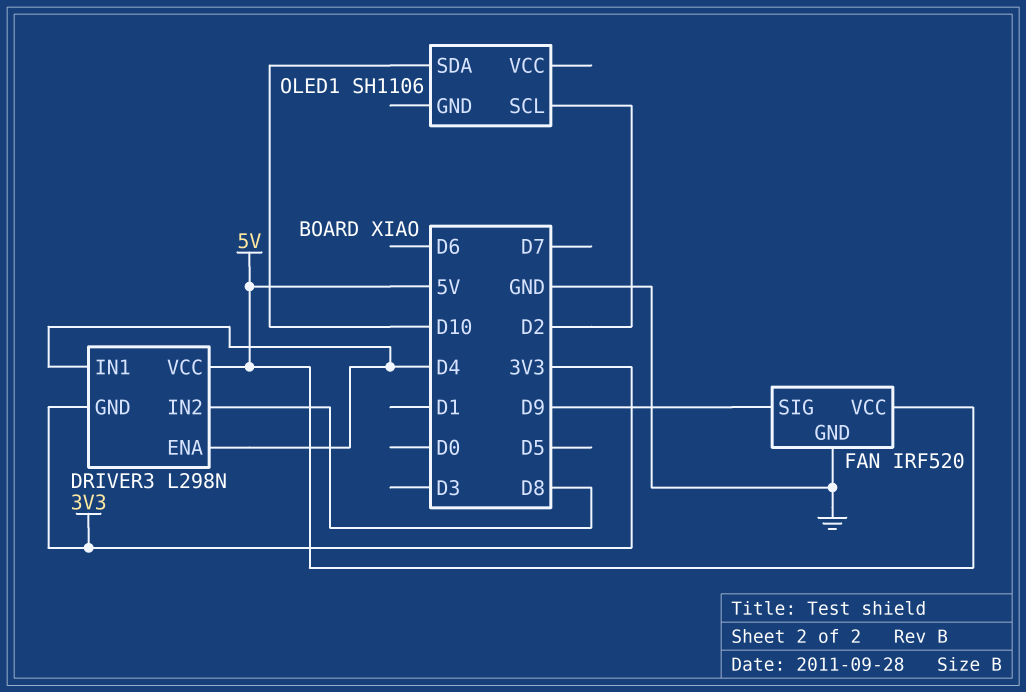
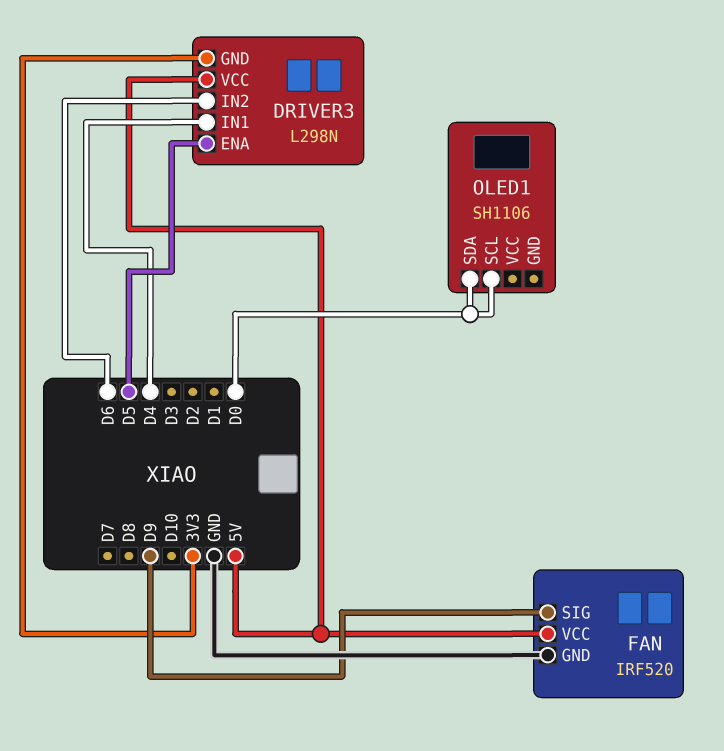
DRIVER3 pin ENA: D4 -> D5
DRIVER3 pin IN2: D8 -> D6
OLED1 pin SCL: D2 -> D0
OLED1 pin SDA: D10 -> D0

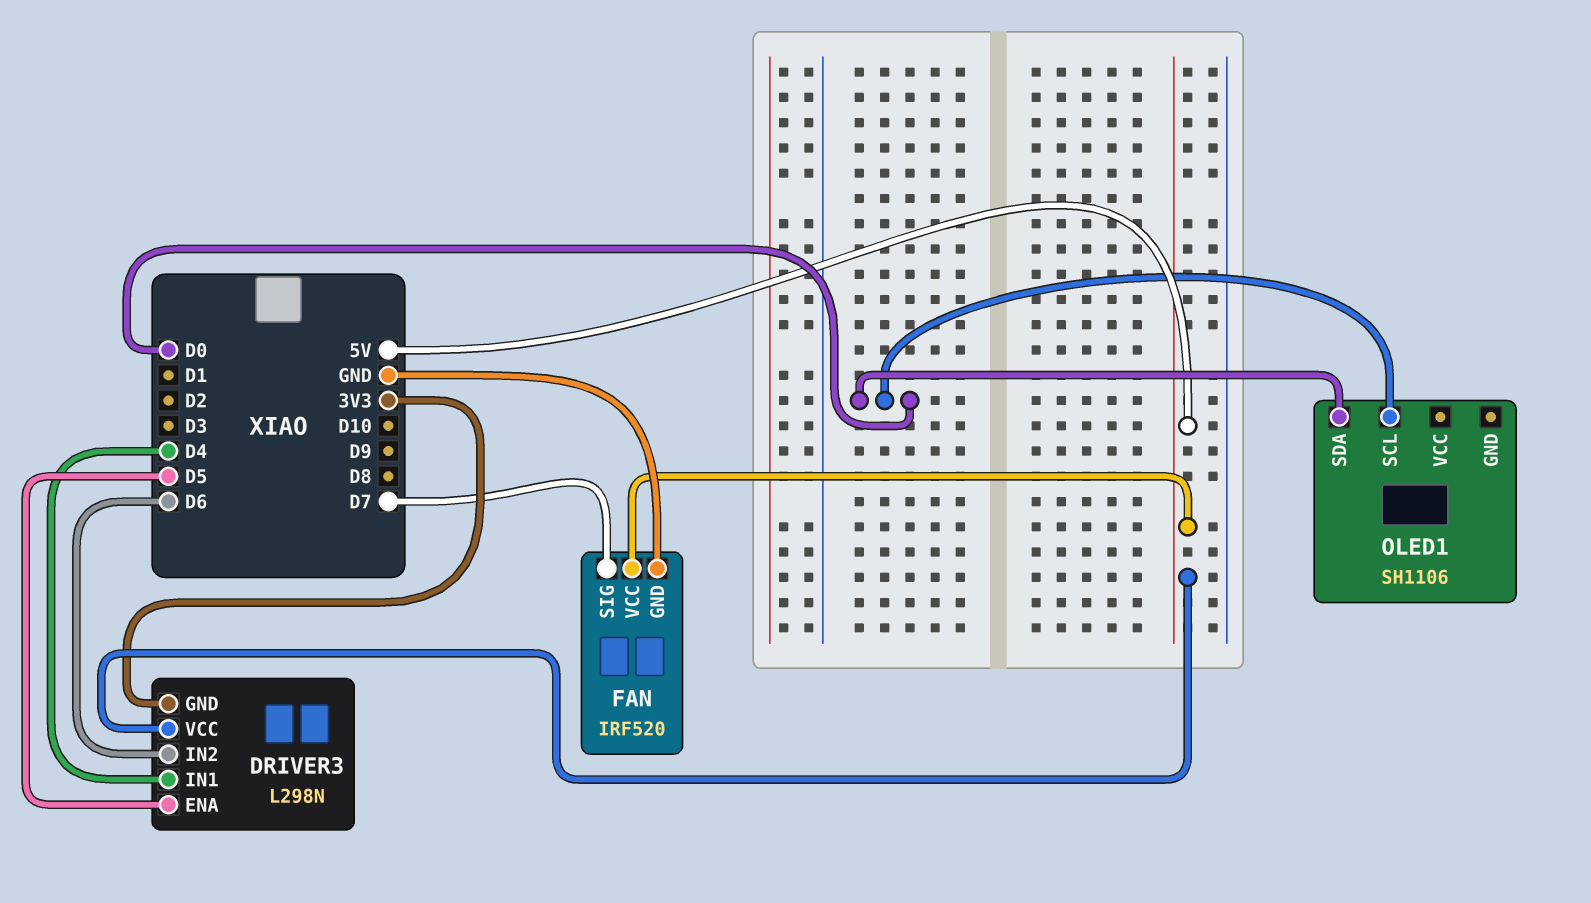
FAN pin SIG: D9 -> D7

